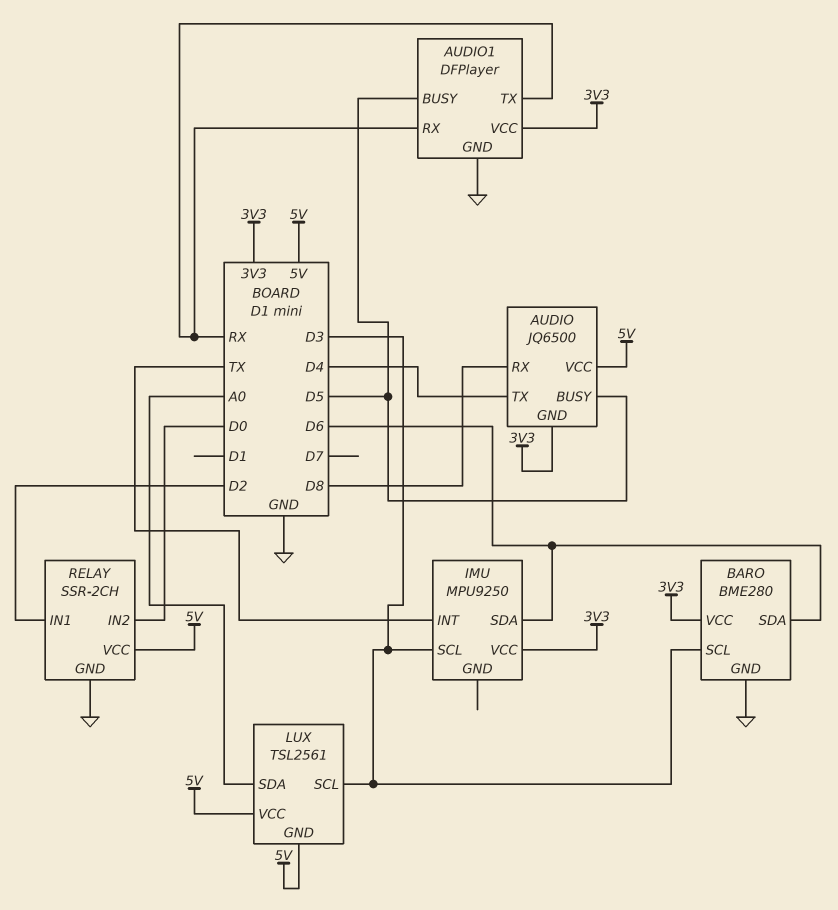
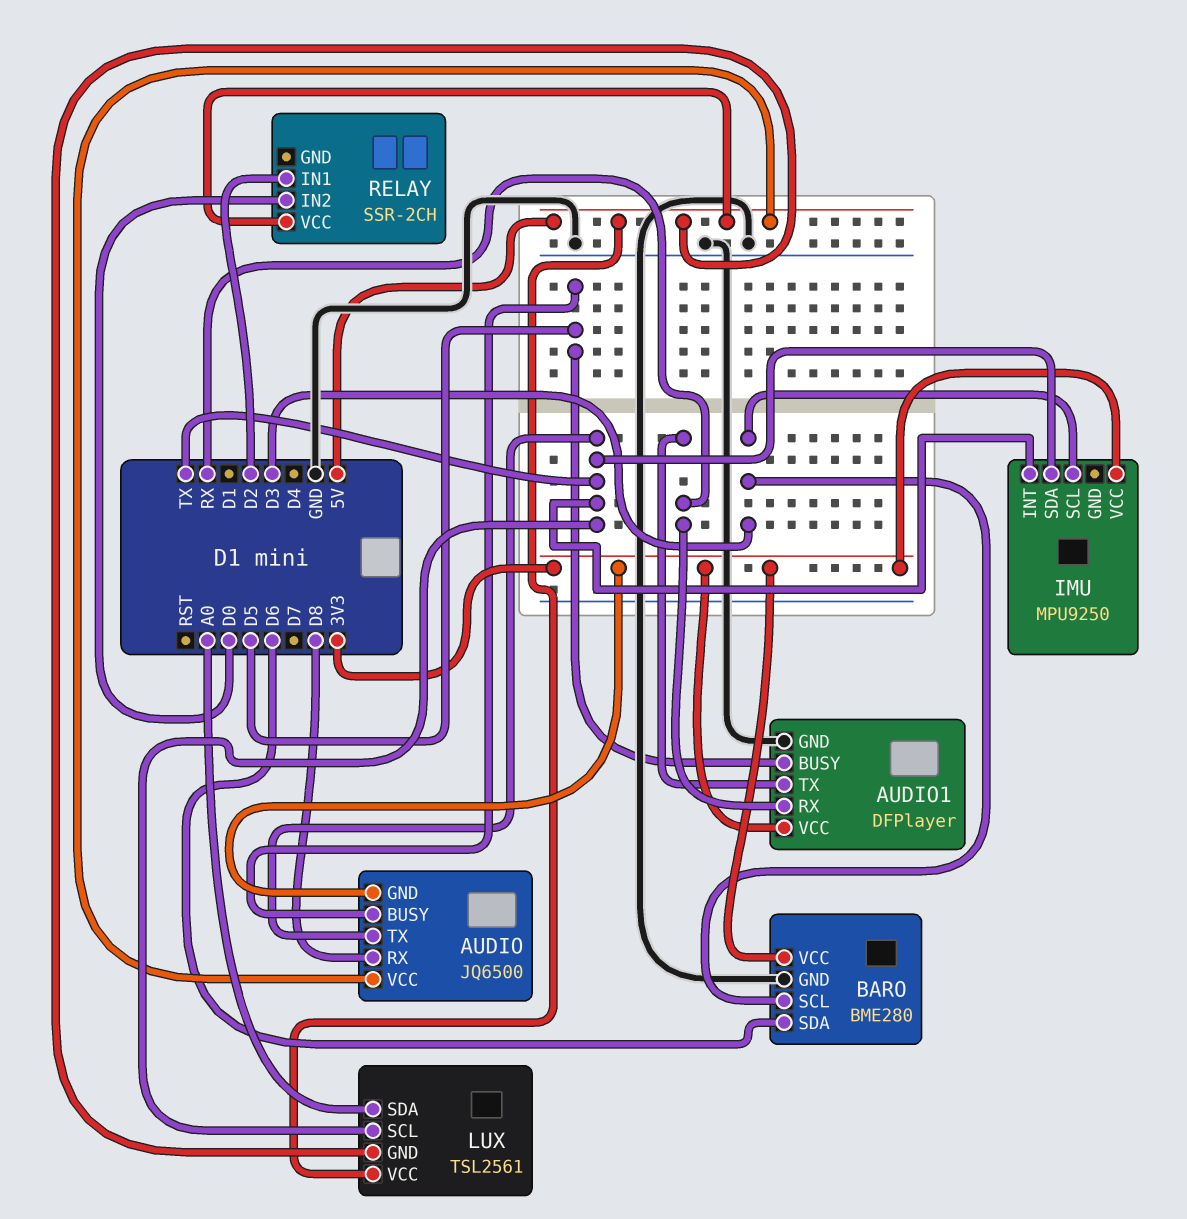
AUDIO pin TX: D4 -> TX
IMU pin SDA: D6 -> TX
LUX pin SCL: D3 -> TX
RELAY pin GND: GND -> none

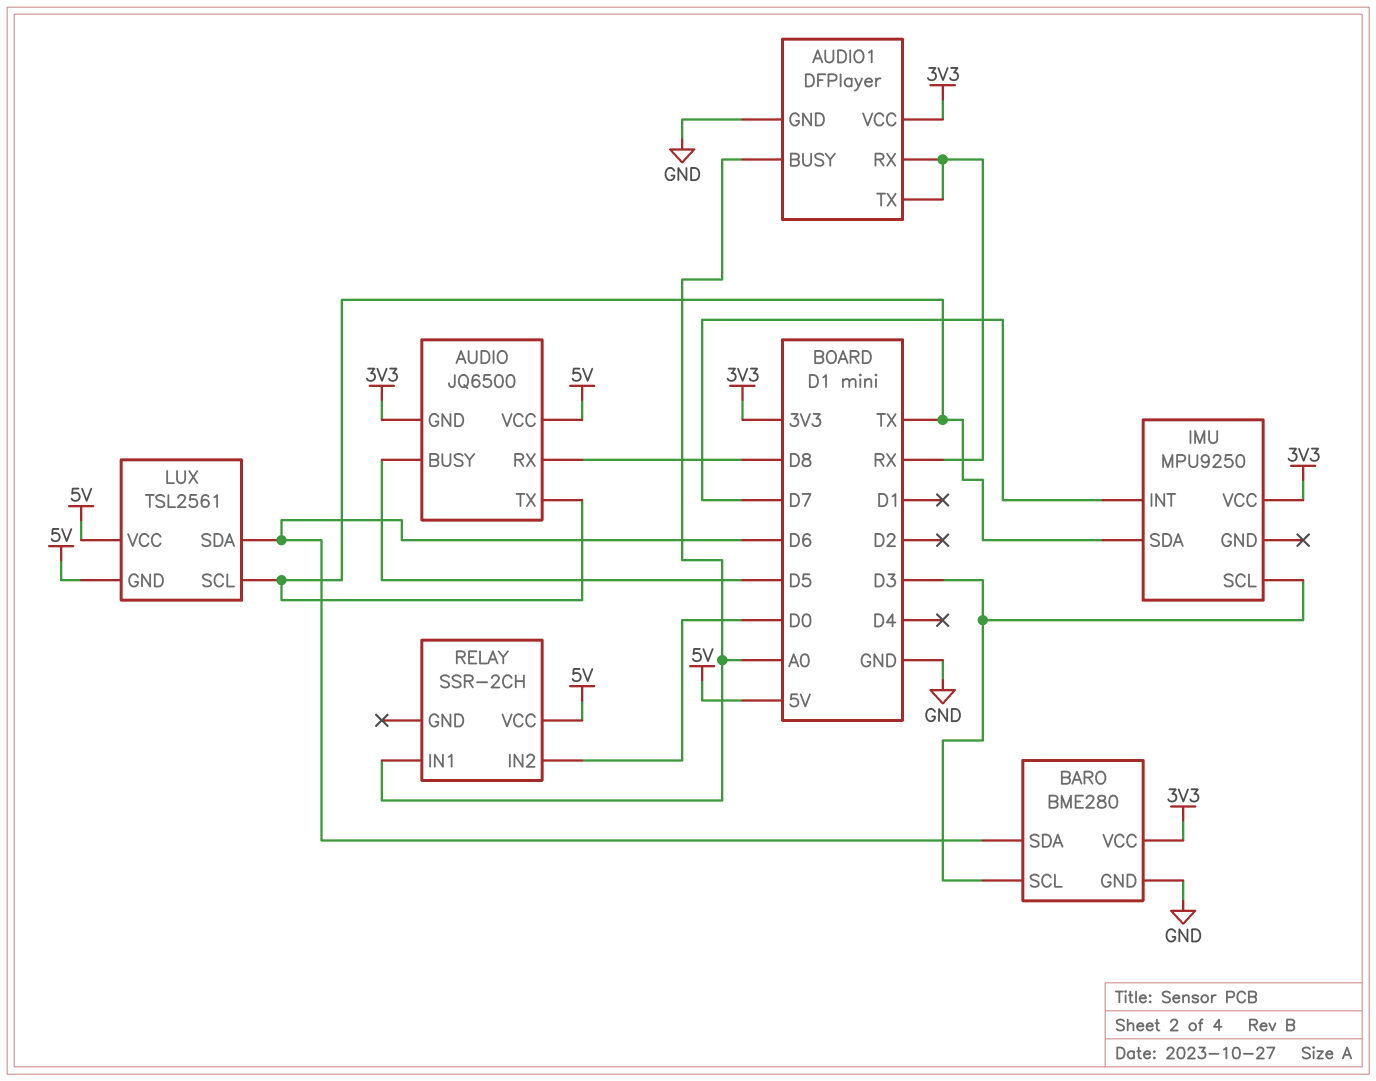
AUDIO1 pin BUSY: D5 -> A0
IMU pin INT: TX -> D7
LUX pin SDA: A0 -> D6
RELAY pin IN1: D2 -> A0

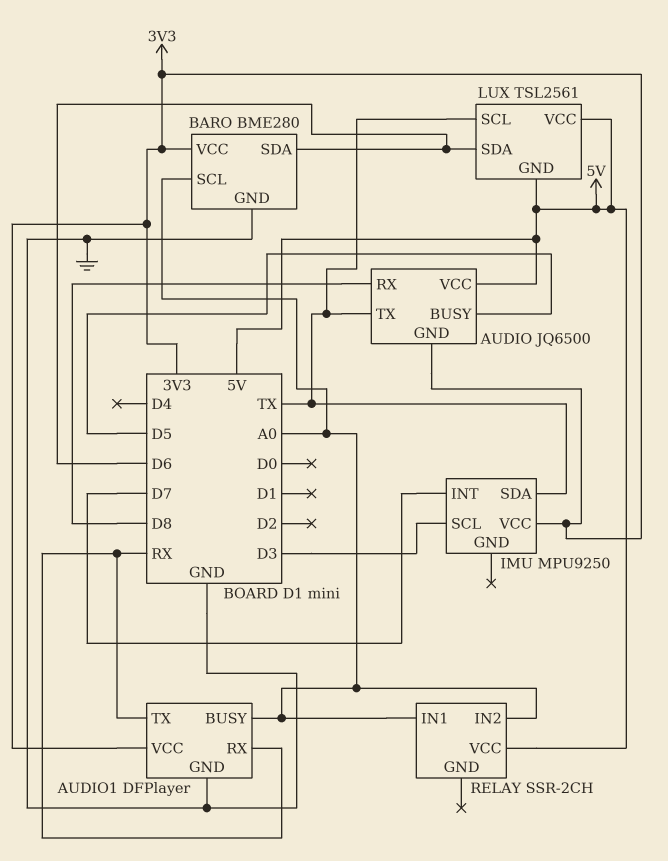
BARO pin SCL: D3 -> A0
RELAY pin IN2: D0 -> A0

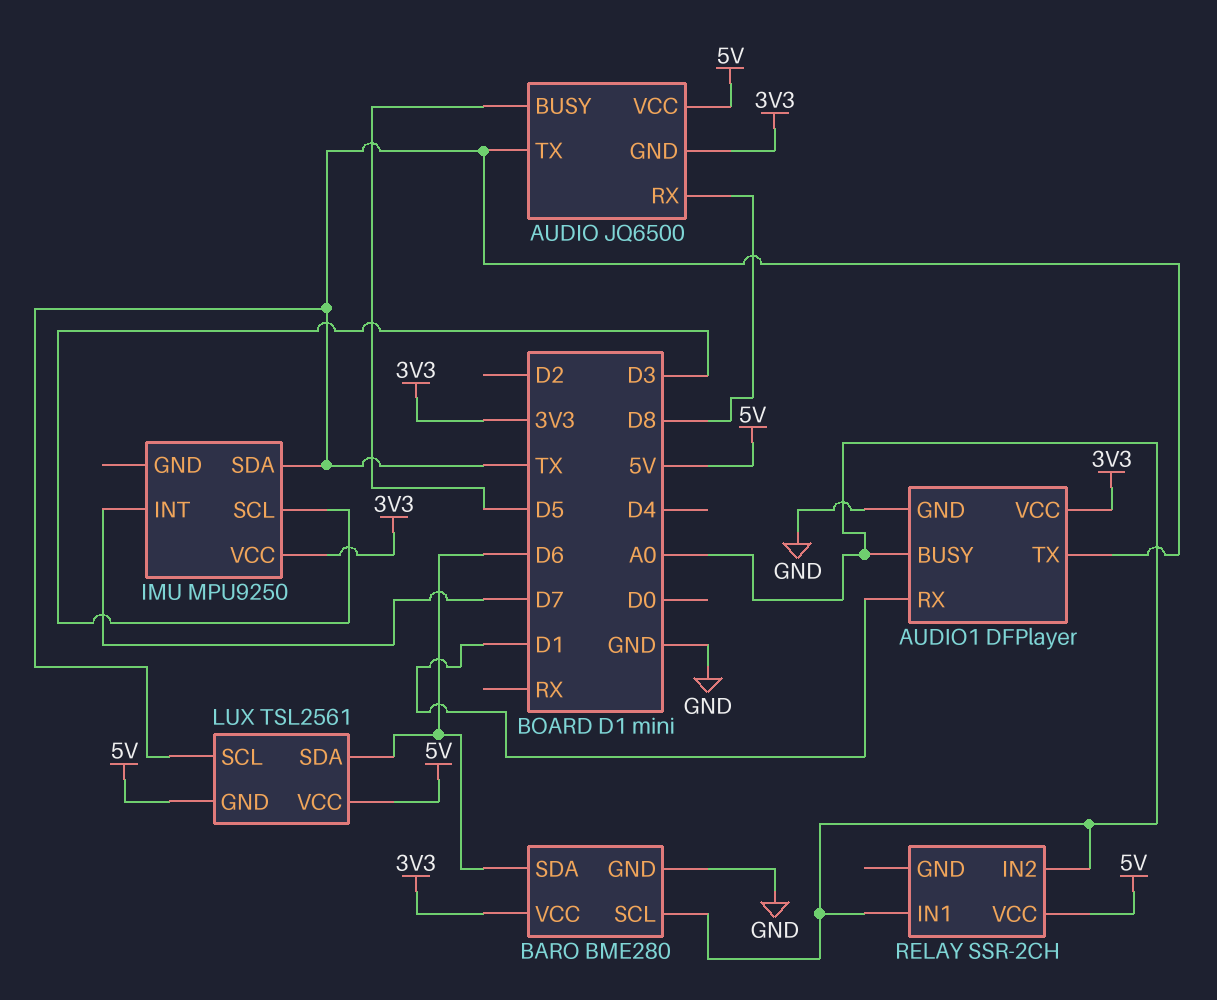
AUDIO1 pin RX: RX -> D1
AUDIO1 pin TX: RX -> TX

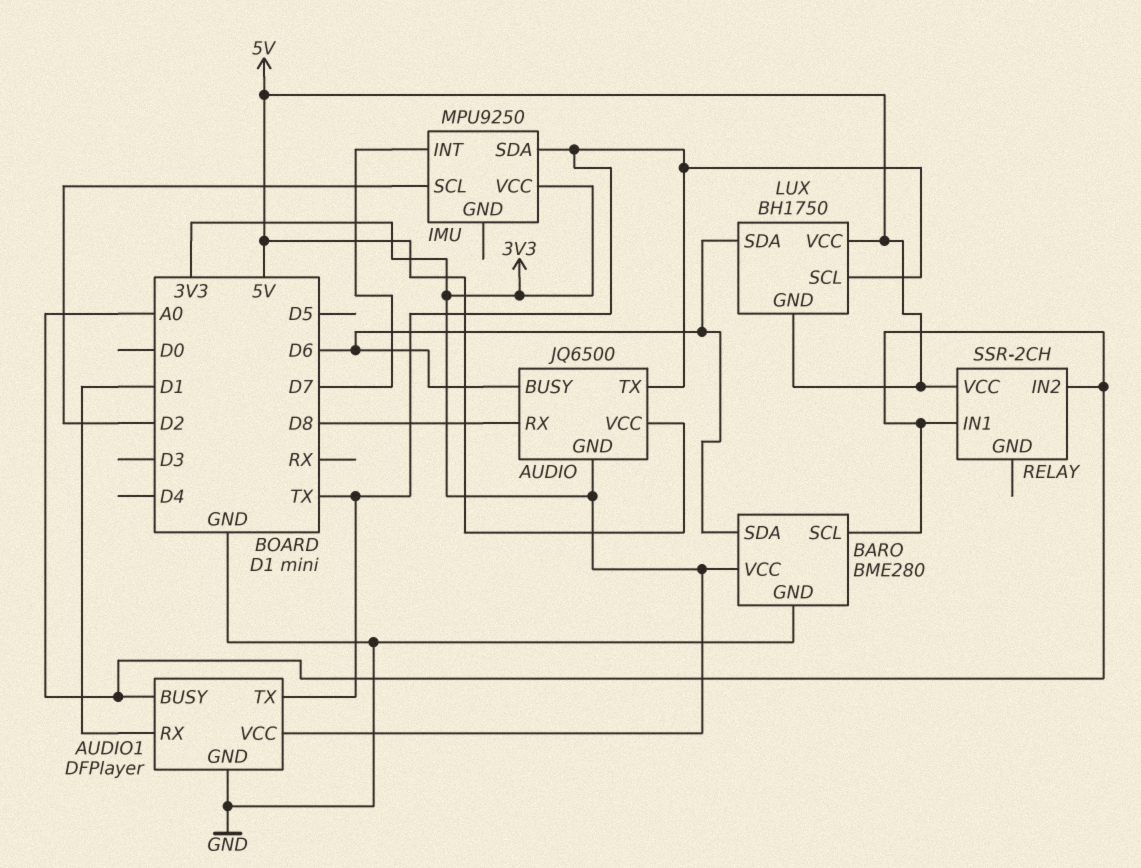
AUDIO pin BUSY: D5 -> D6
IMU pin SCL: D3 -> D2
LUX: TSL2561 -> BH1750

